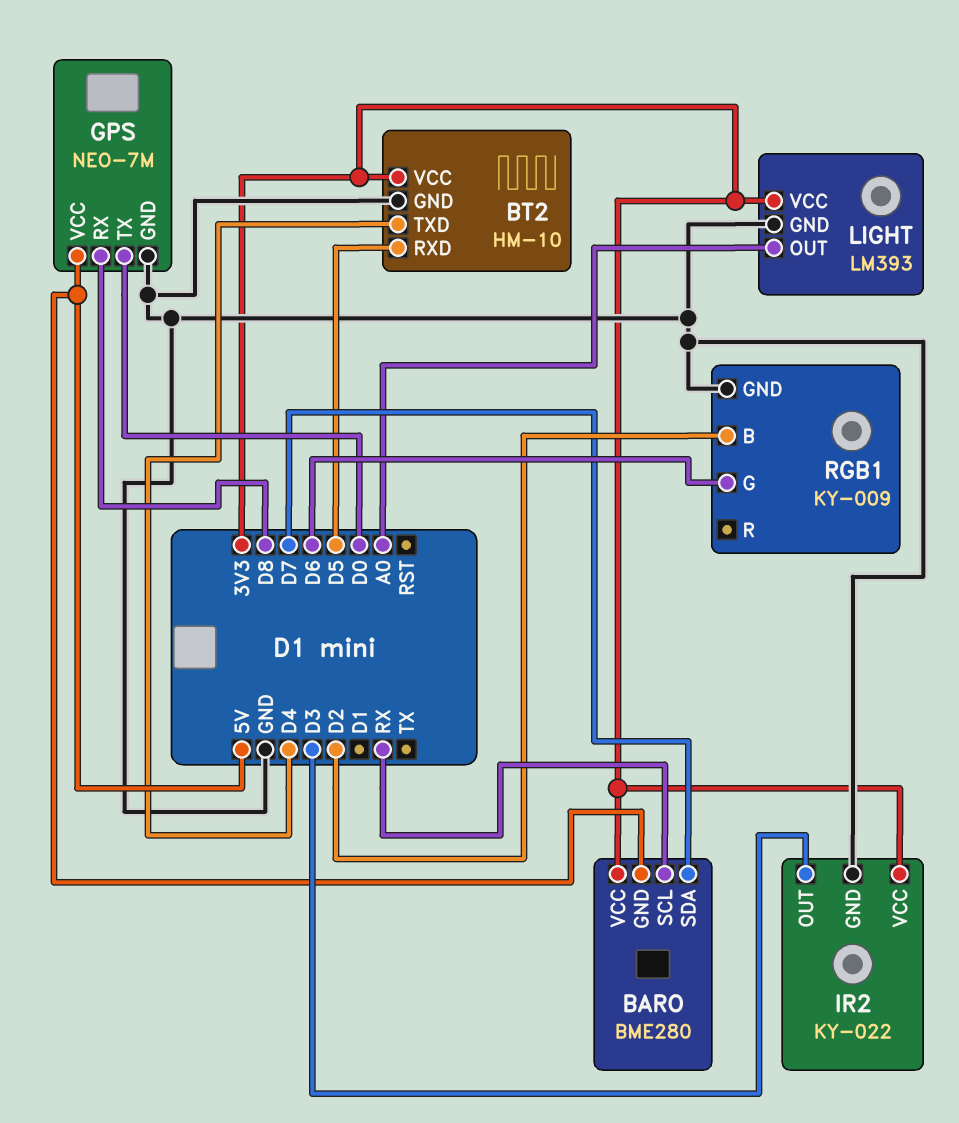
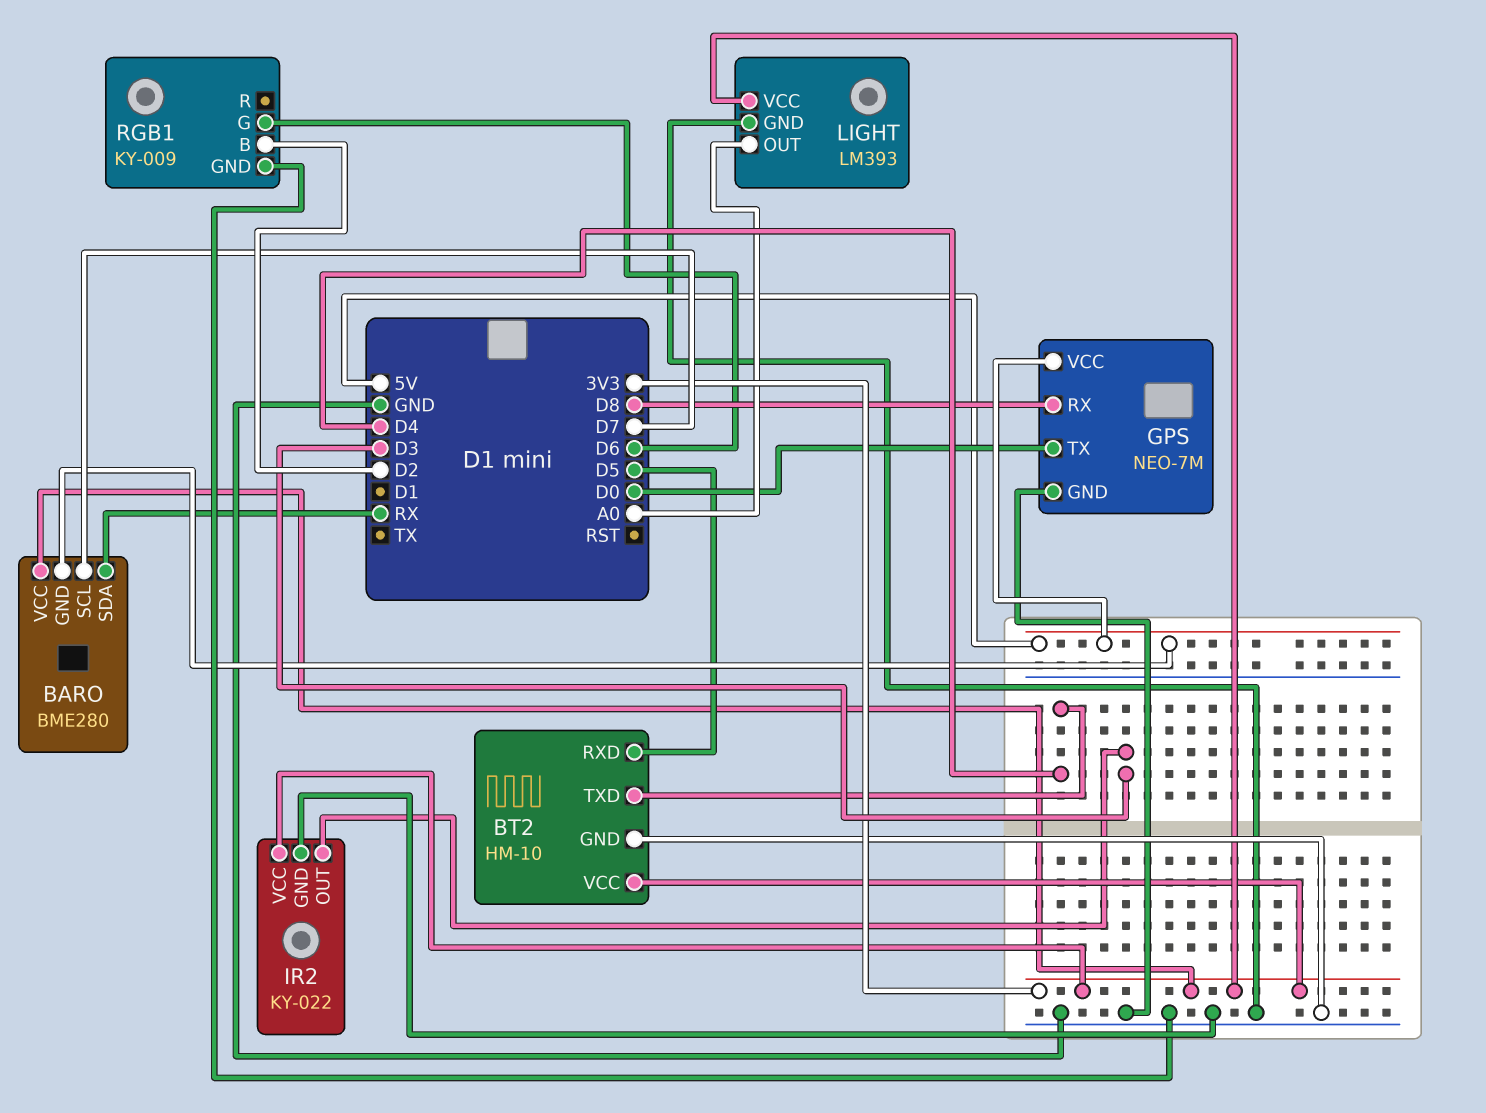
BARO pin SCL: RX -> D7
BARO pin SDA: D7 -> RX

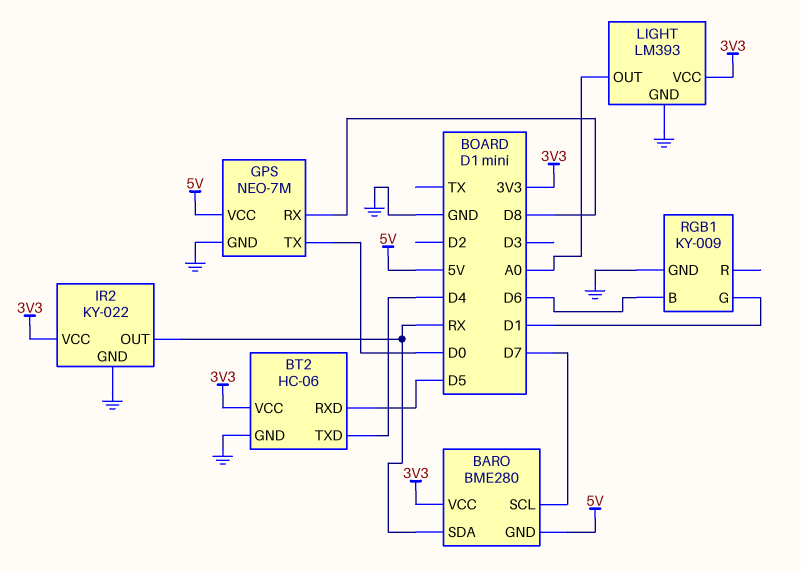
BT2: HM-10 -> HC-06
IR2 pin OUT: D3 -> RX
RGB1 pin B: D2 -> D6
RGB1 pin G: D6 -> D1

